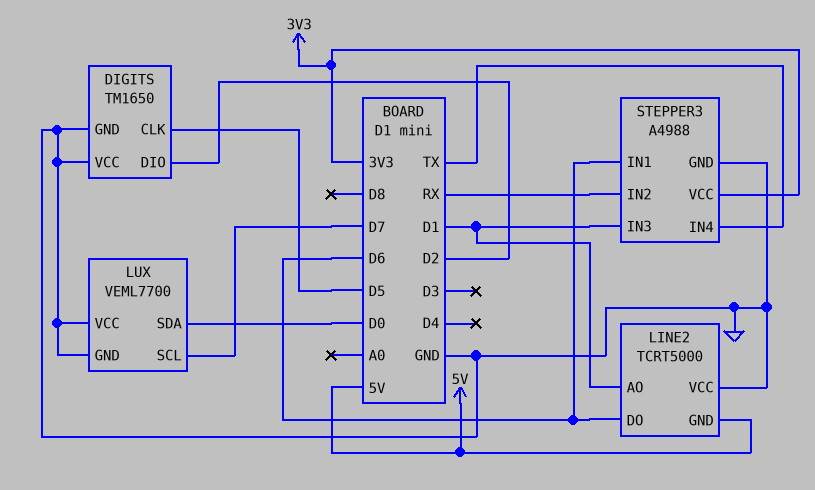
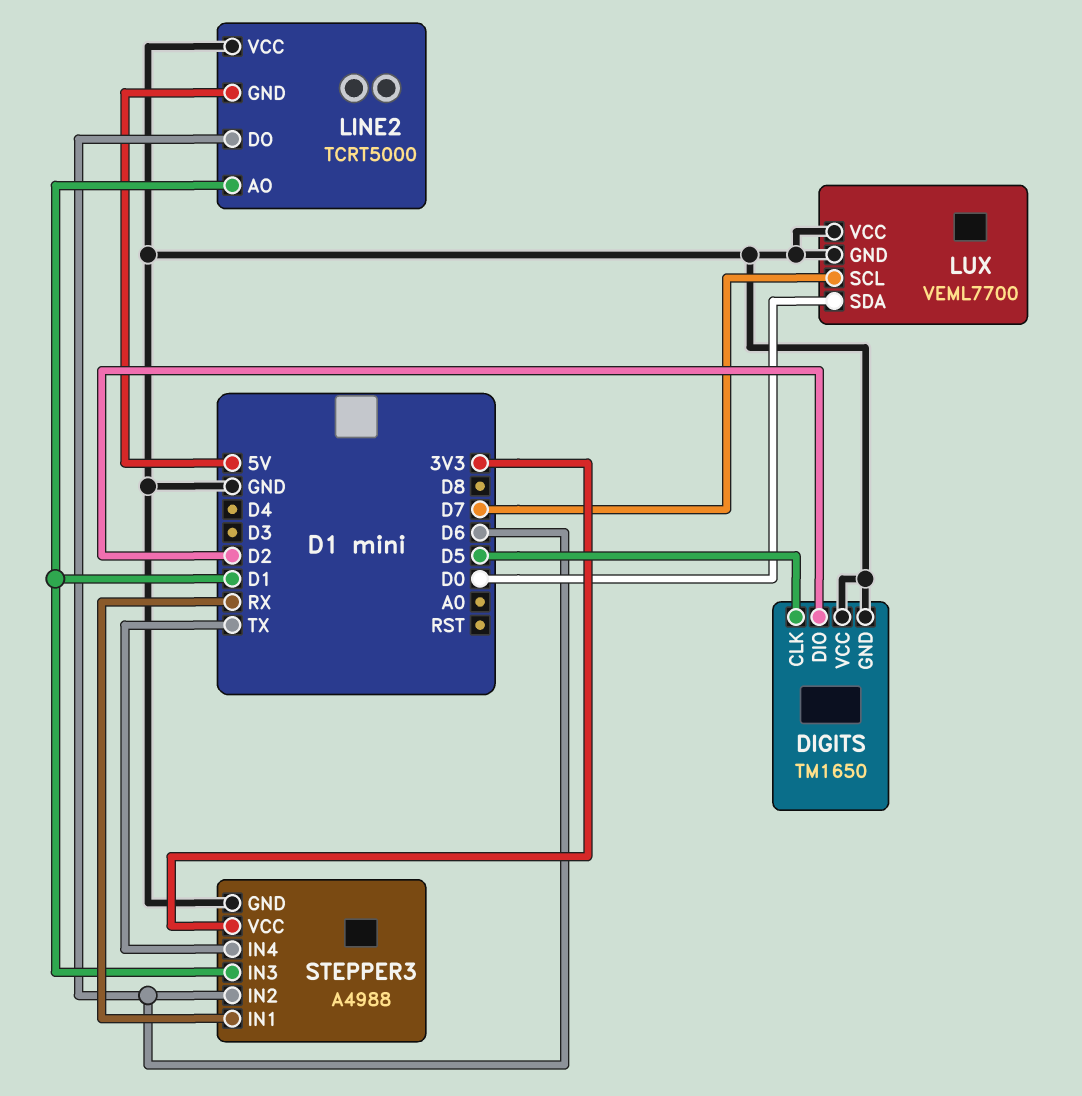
STEPPER3 pin IN1: D6 -> RX
STEPPER3 pin IN2: RX -> D6

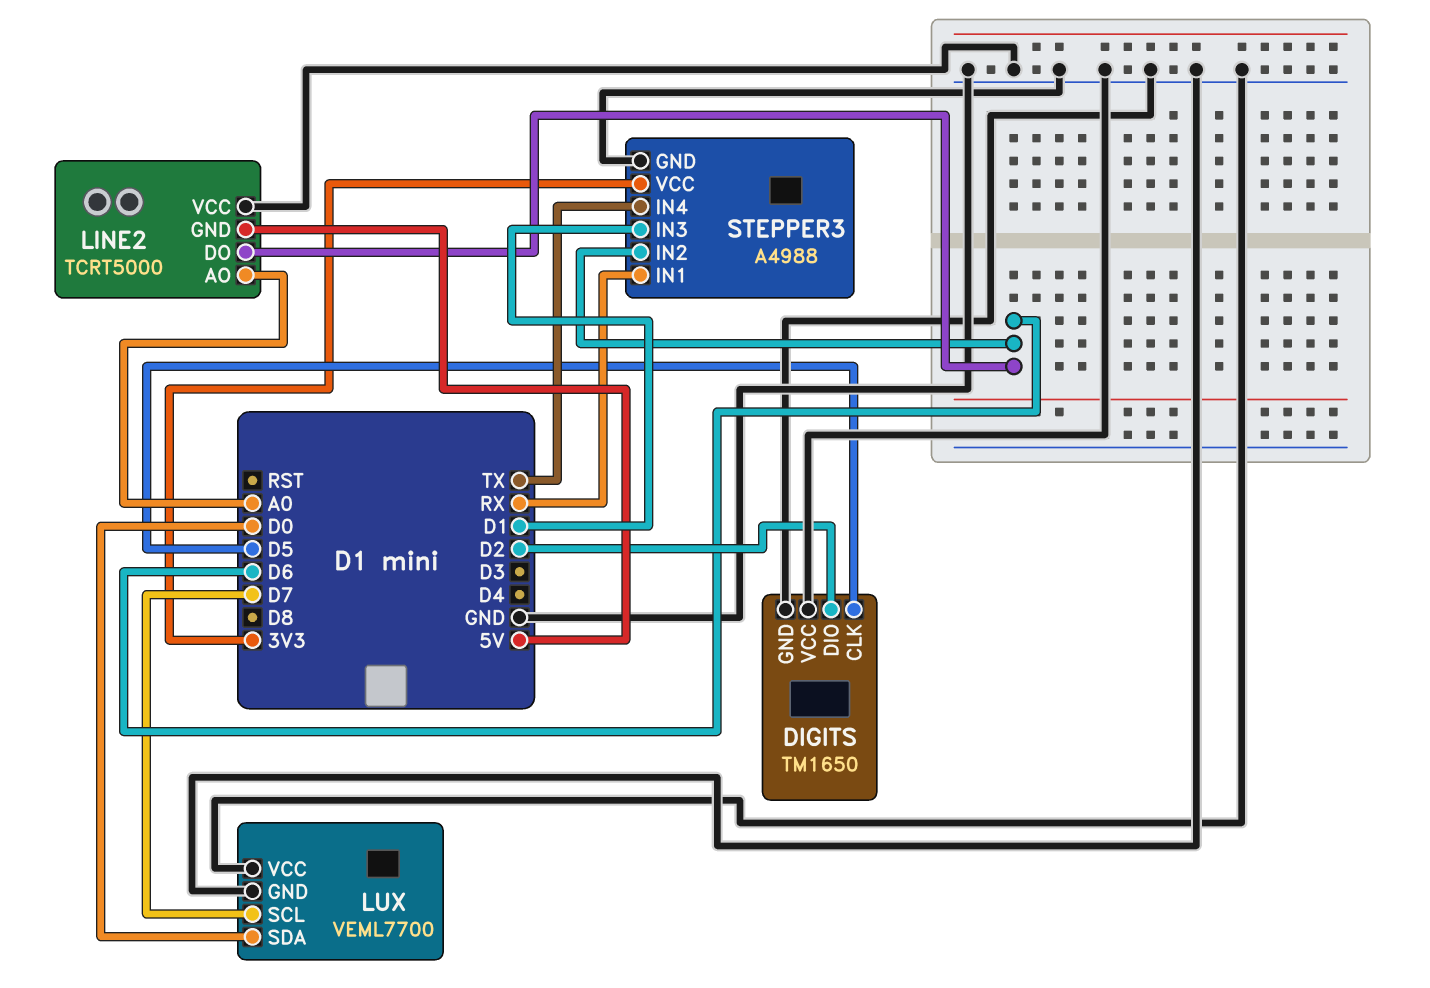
LINE2 pin AO: D1 -> A0

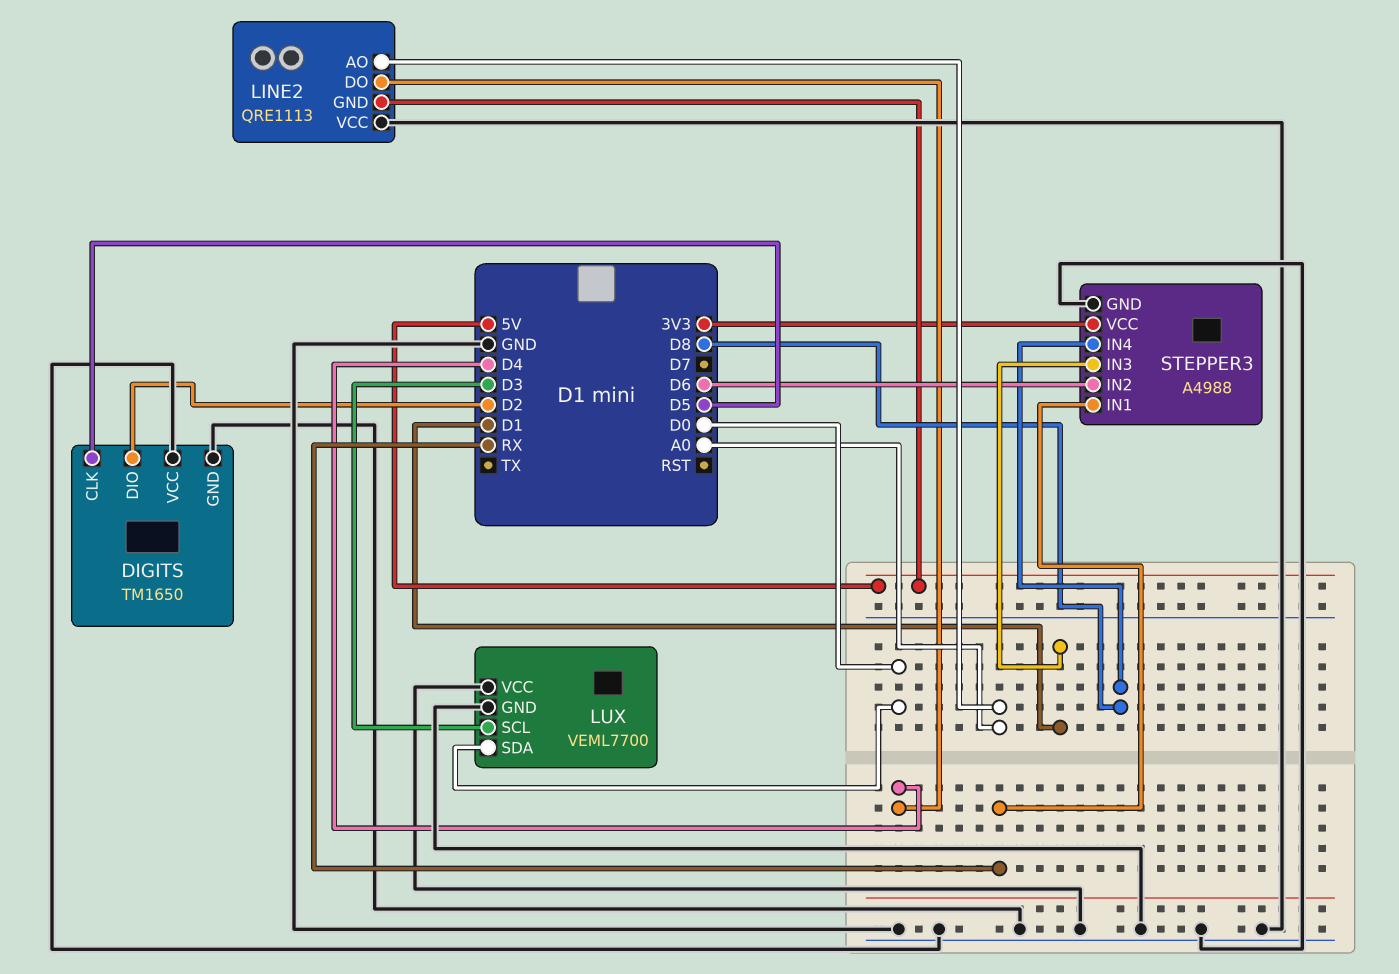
LINE2: TCRT5000 -> QRE1113
LINE2 pin DO: D6 -> D4
LUX pin SCL: D7 -> D3
STEPPER3 pin IN4: TX -> D8

